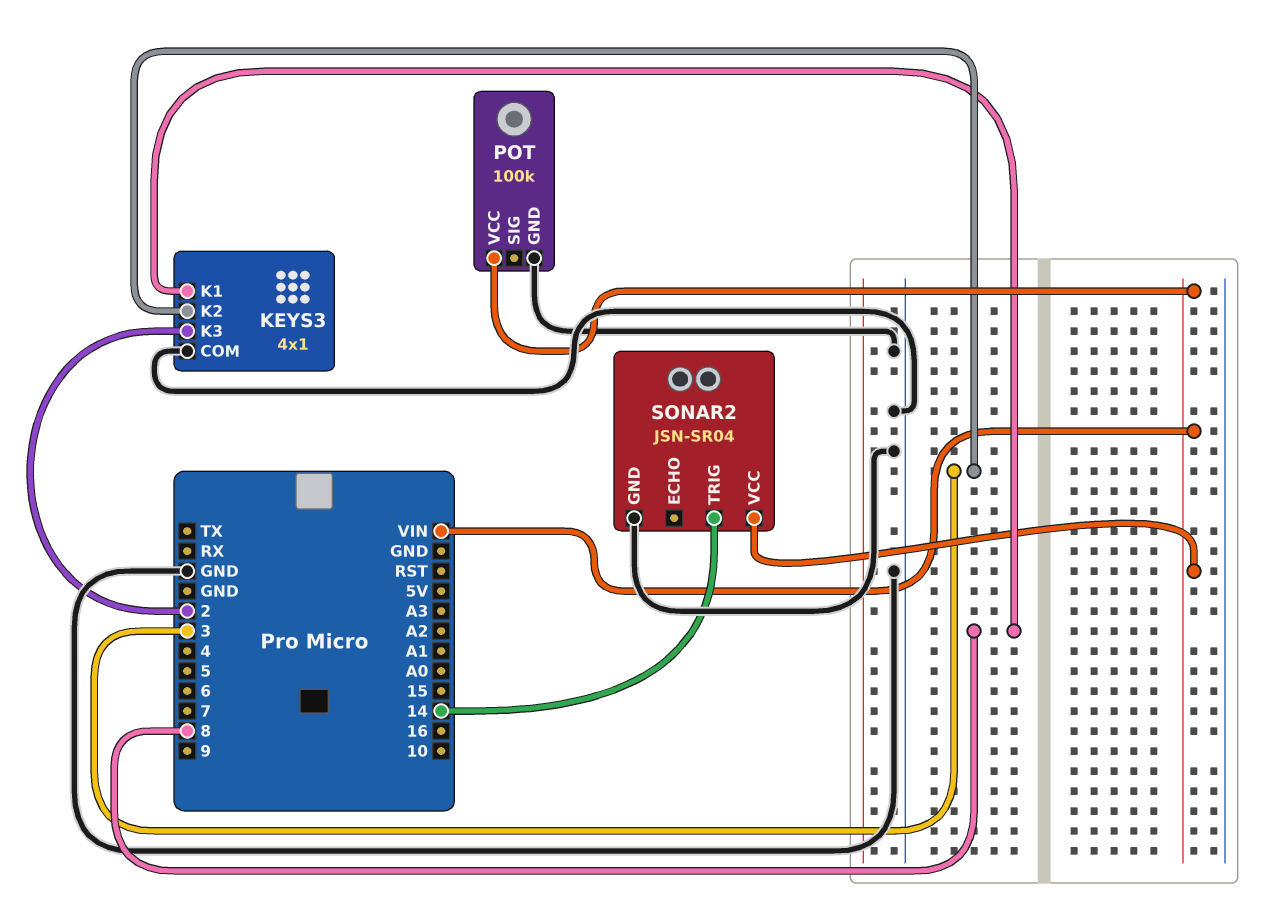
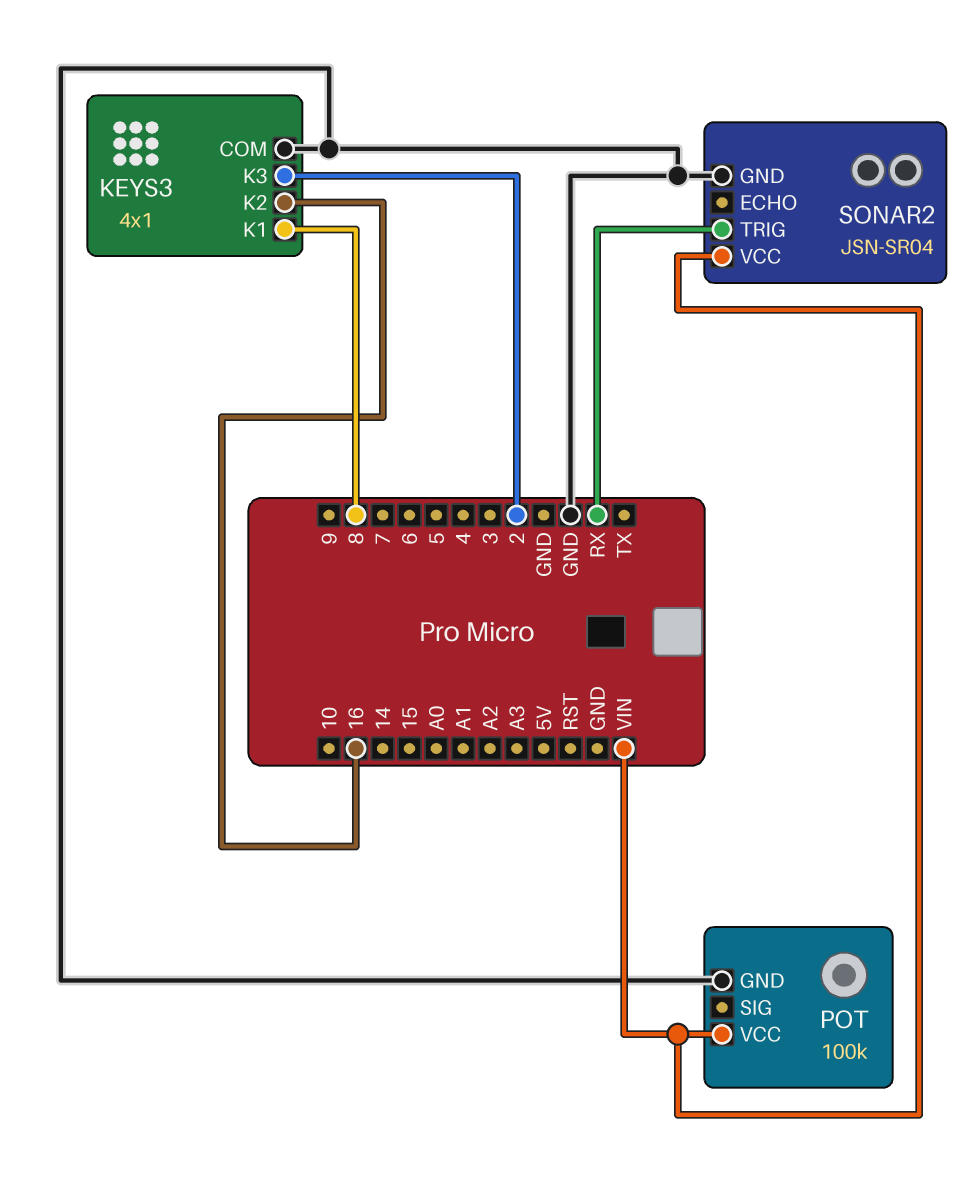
KEYS3 pin K2: 3 -> 16
SONAR2 pin TRIG: 14 -> RX

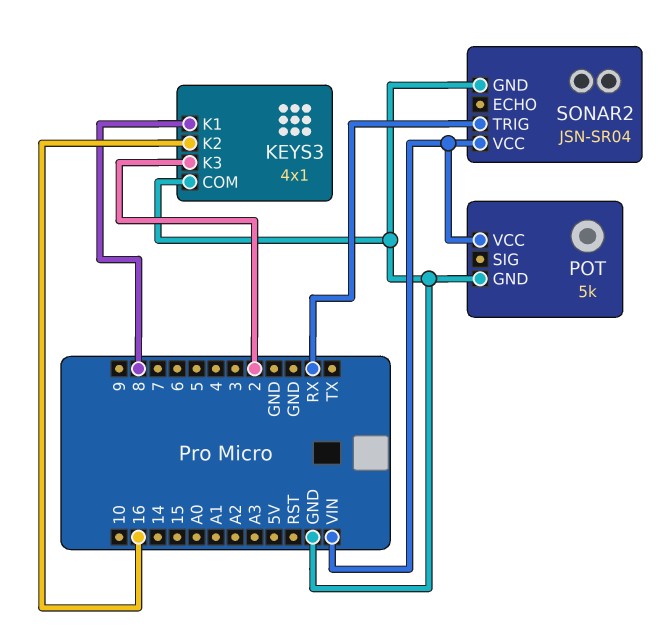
POT: 100k -> 5k

